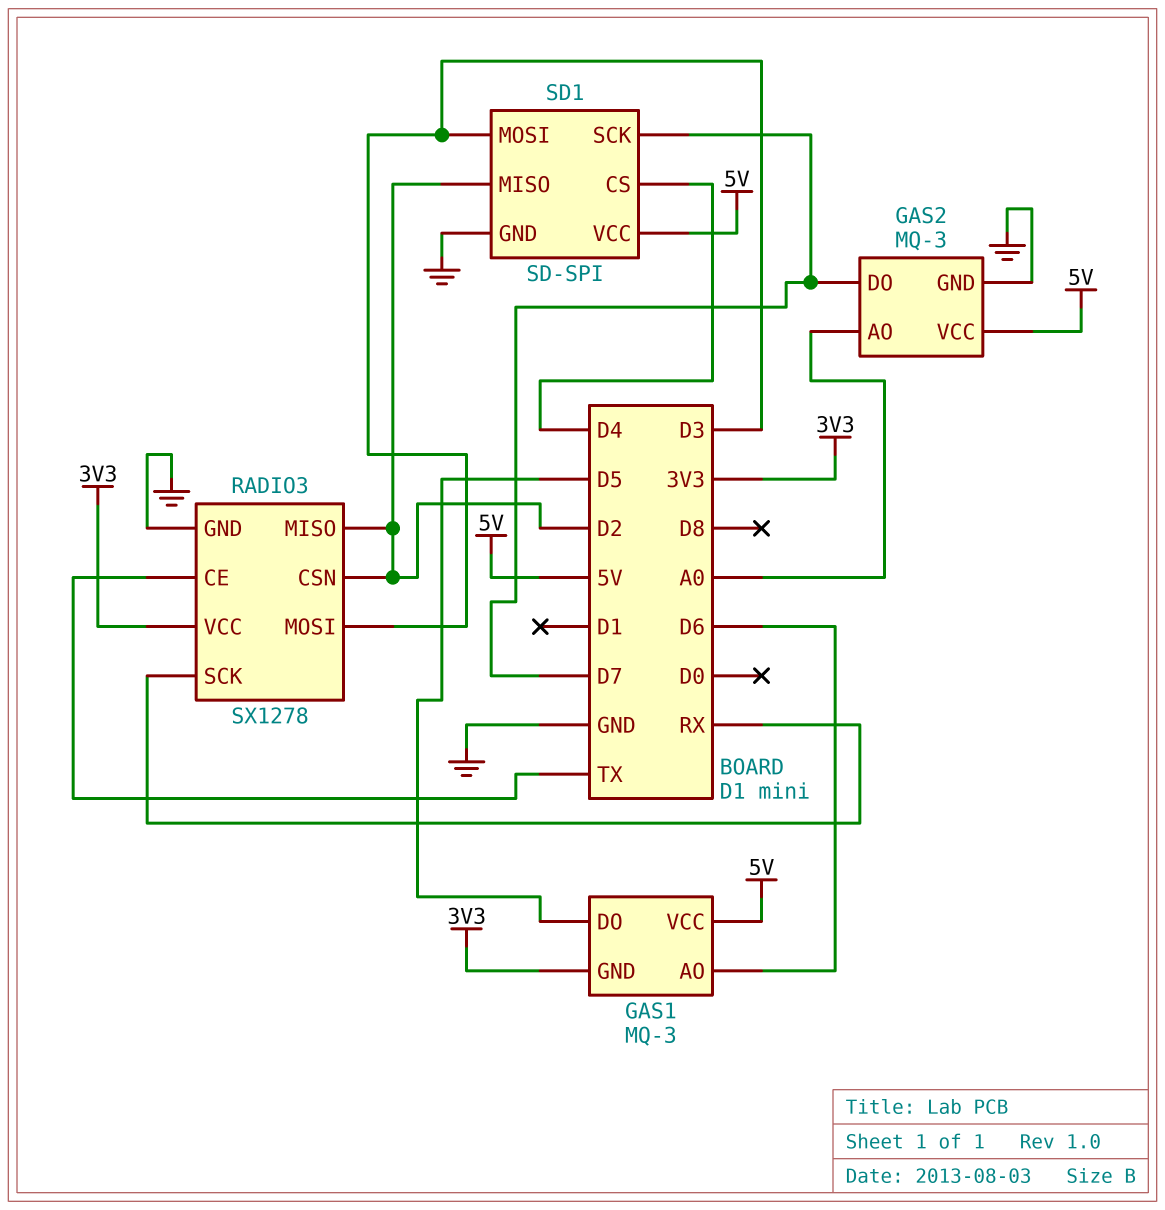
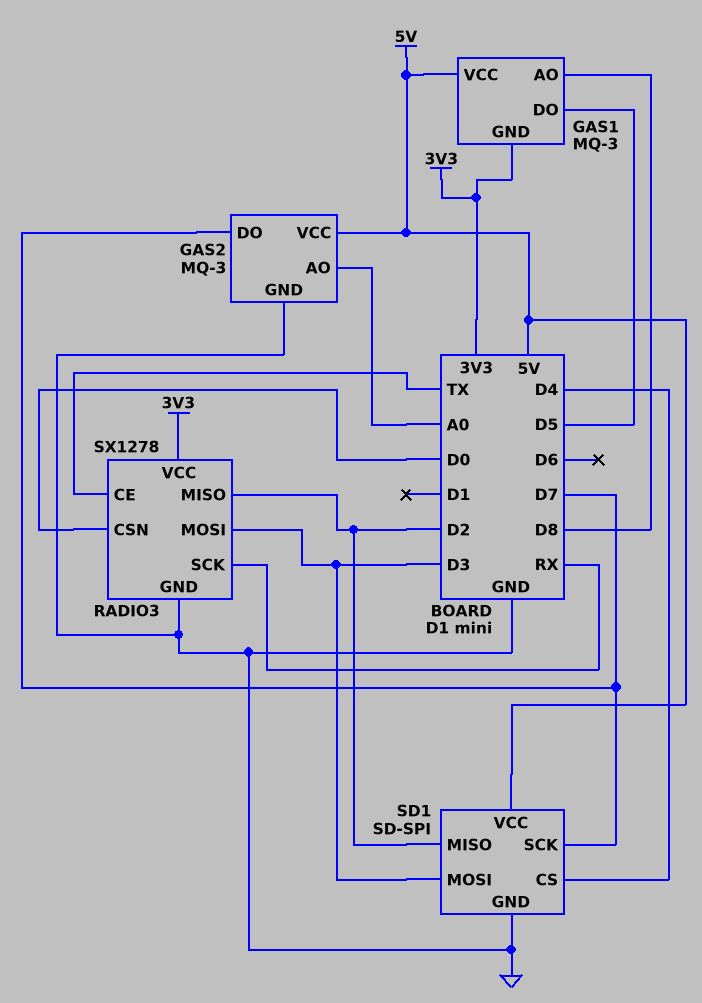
GAS1 pin AO: D6 -> D8
RADIO3 pin CSN: D2 -> D0

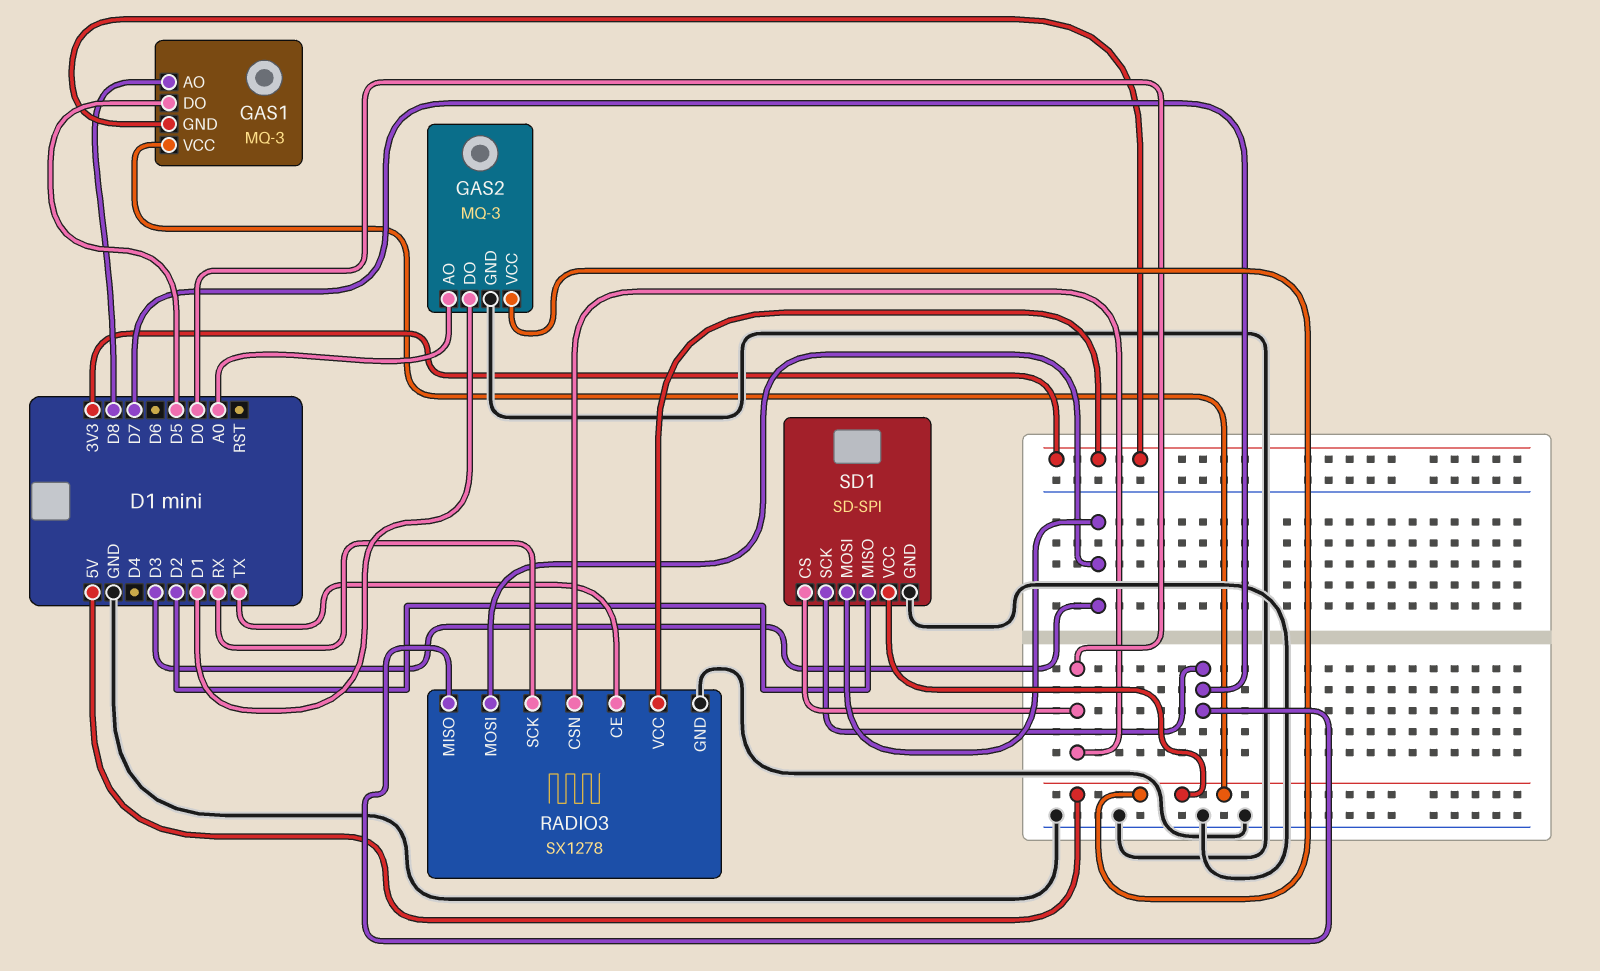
GAS2 pin DO: D7 -> D1
RADIO3 pin MISO: D2 -> D7
SD1 pin CS: D4 -> D0

